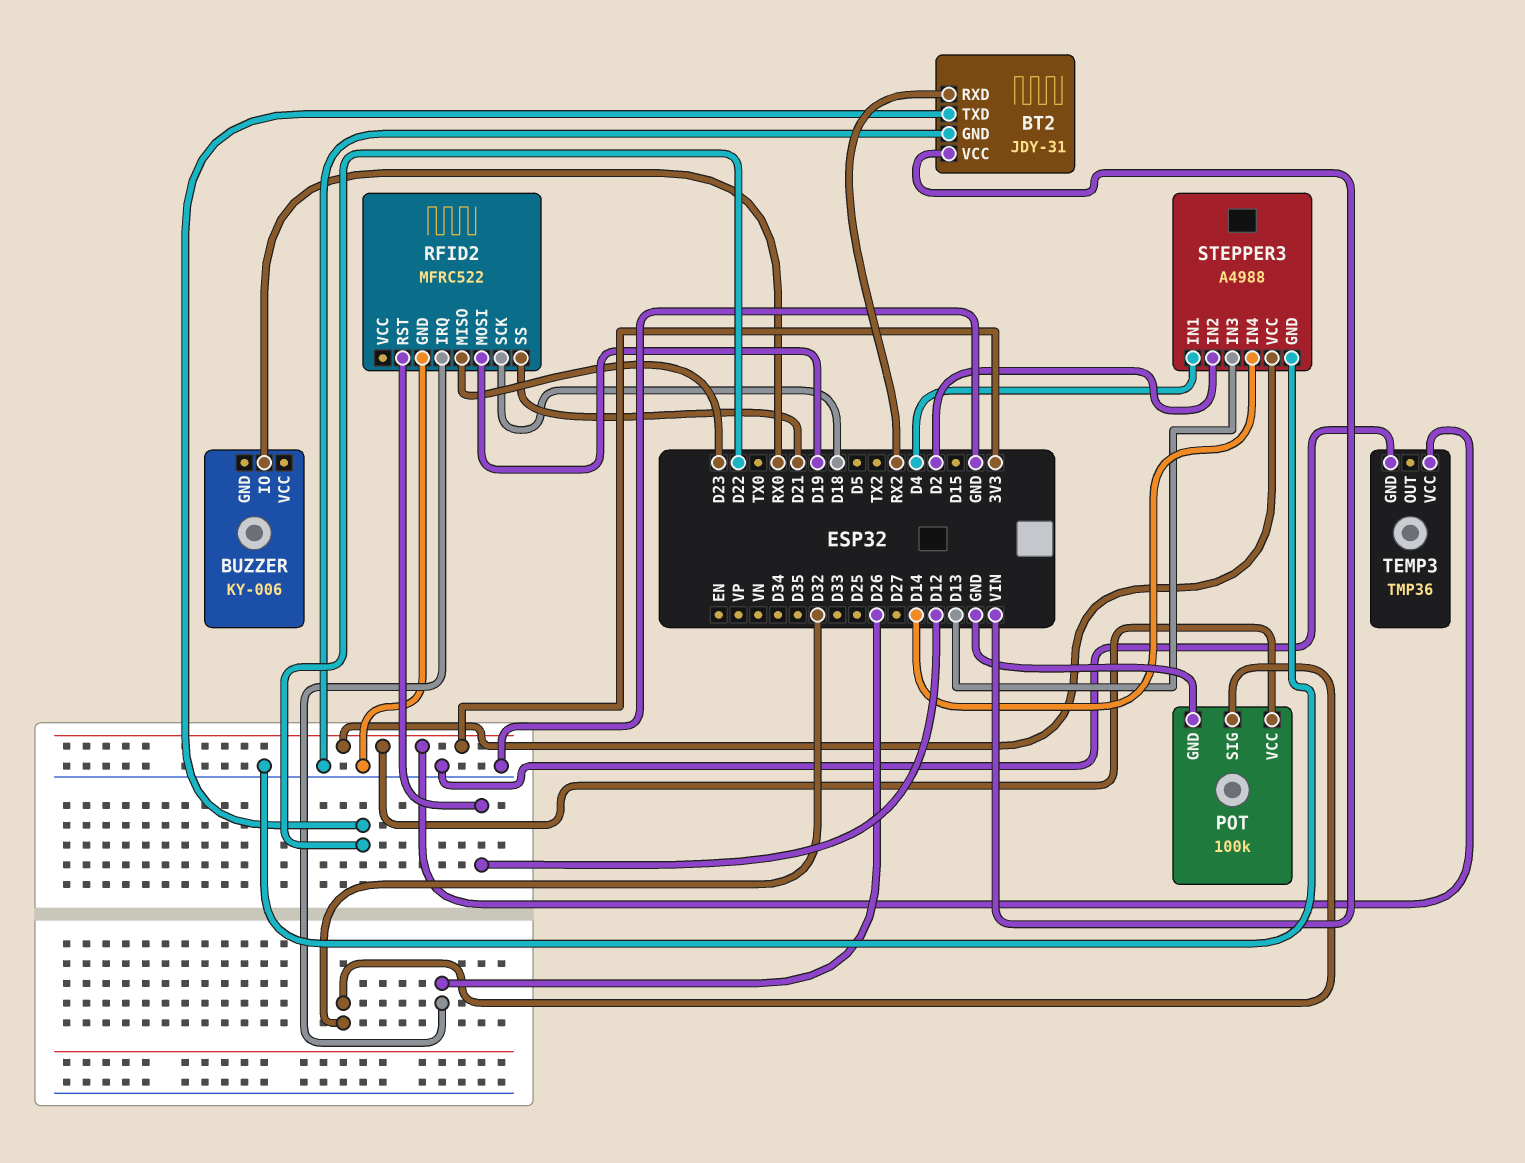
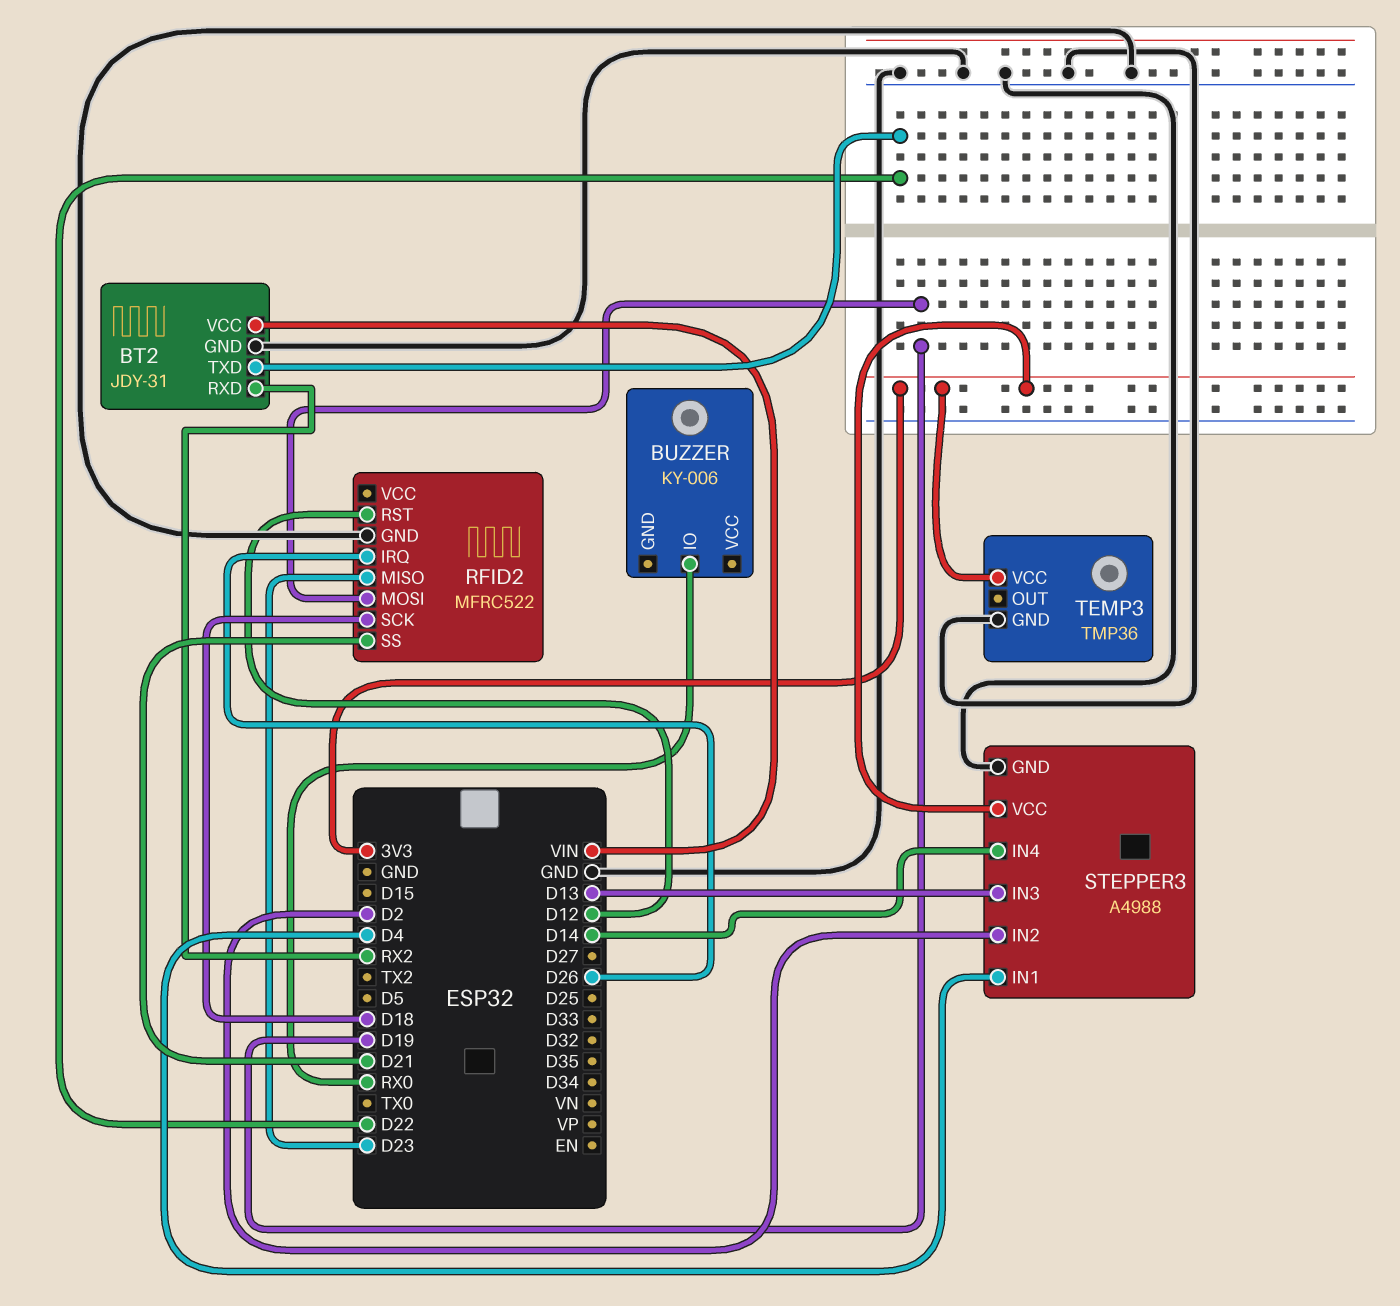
POT: 100k -> none
POT pin GND: GND -> none
POT pin SIG: D32 -> none
POT pin VCC: 3V3 -> none

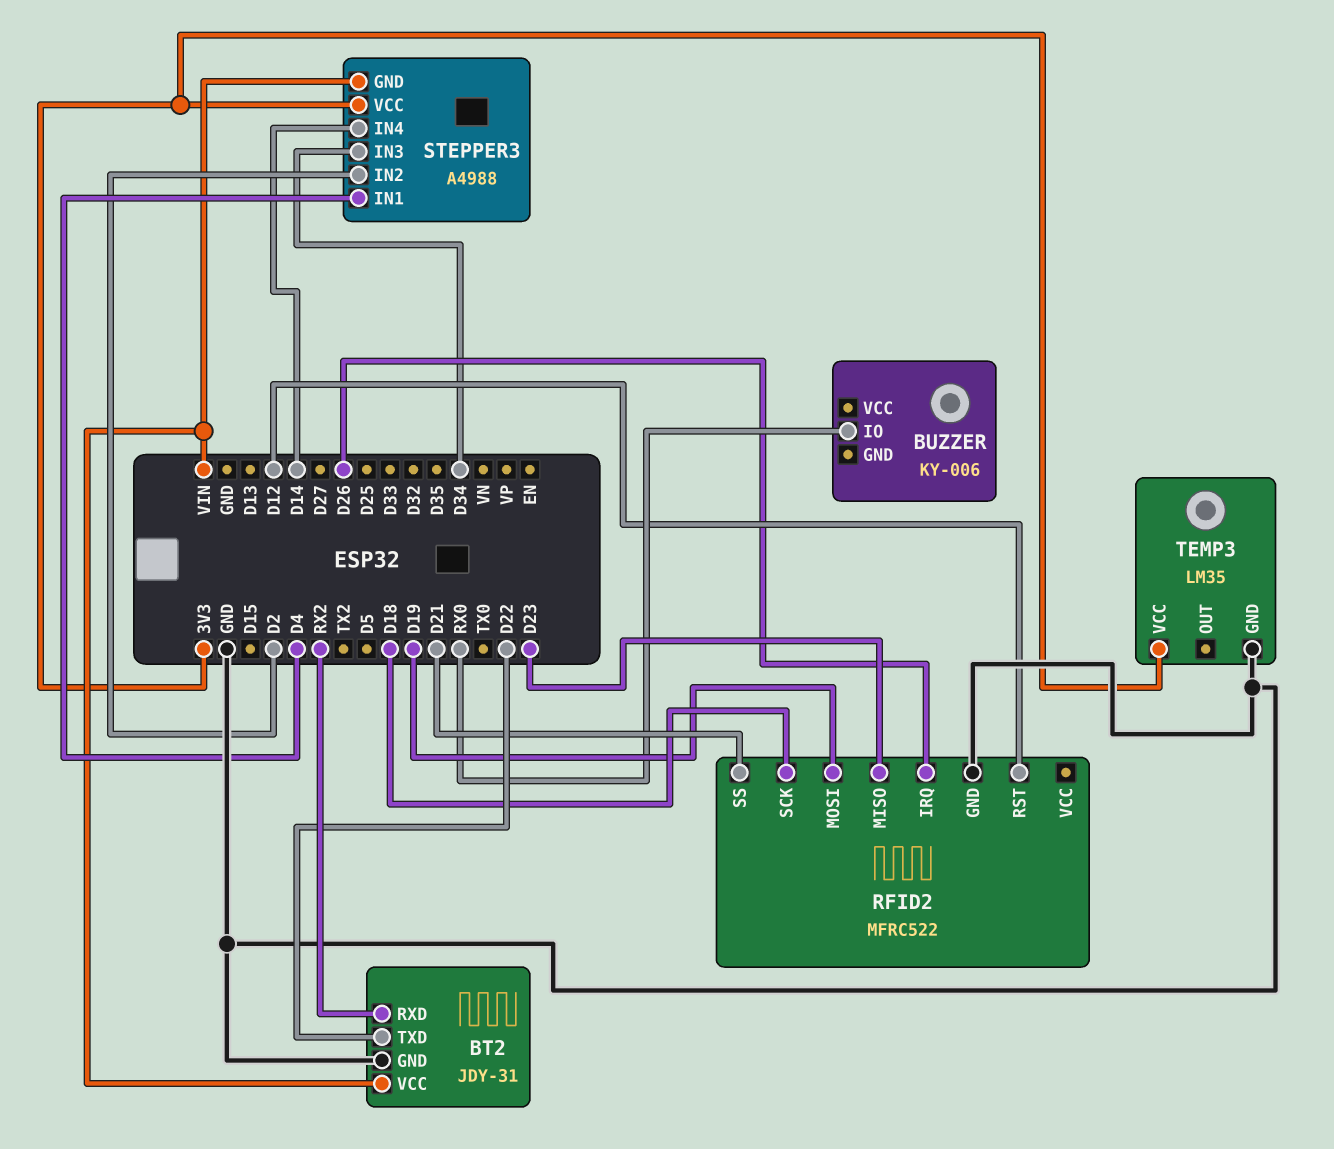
STEPPER3 pin GND: GND -> VIN
STEPPER3 pin IN3: D13 -> D34
TEMP3: TMP36 -> LM35

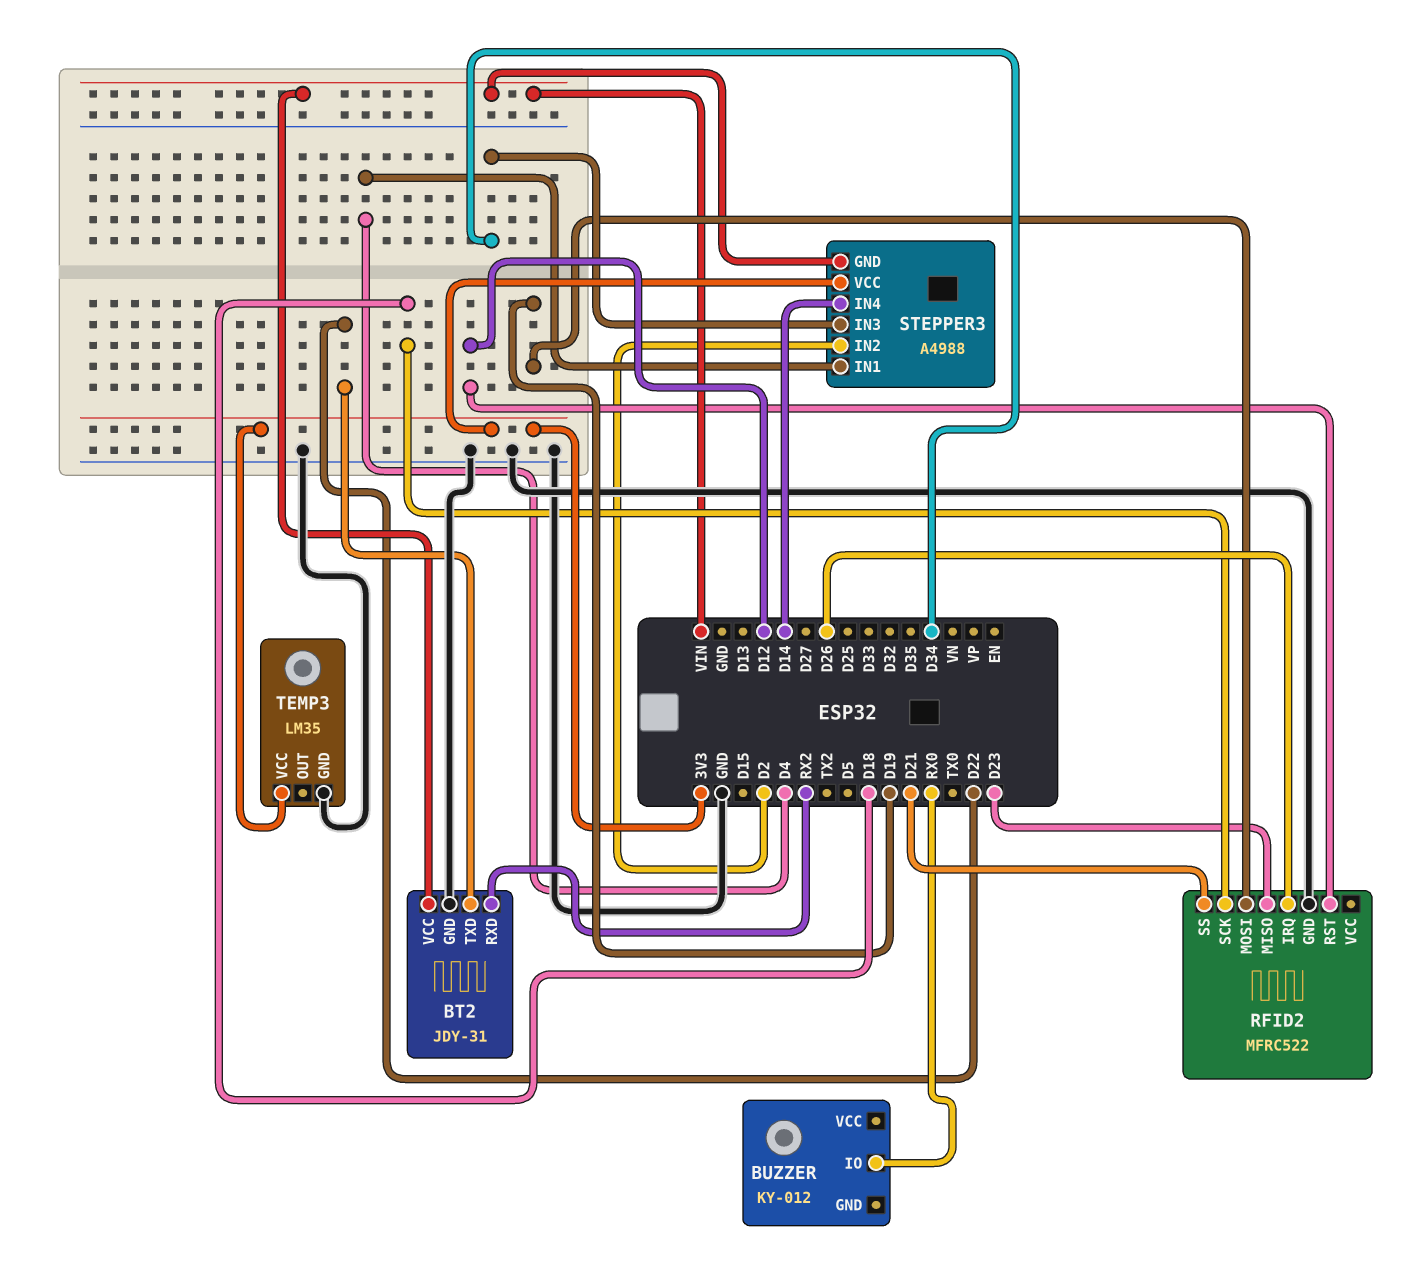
BUZZER: KY-006 -> KY-012

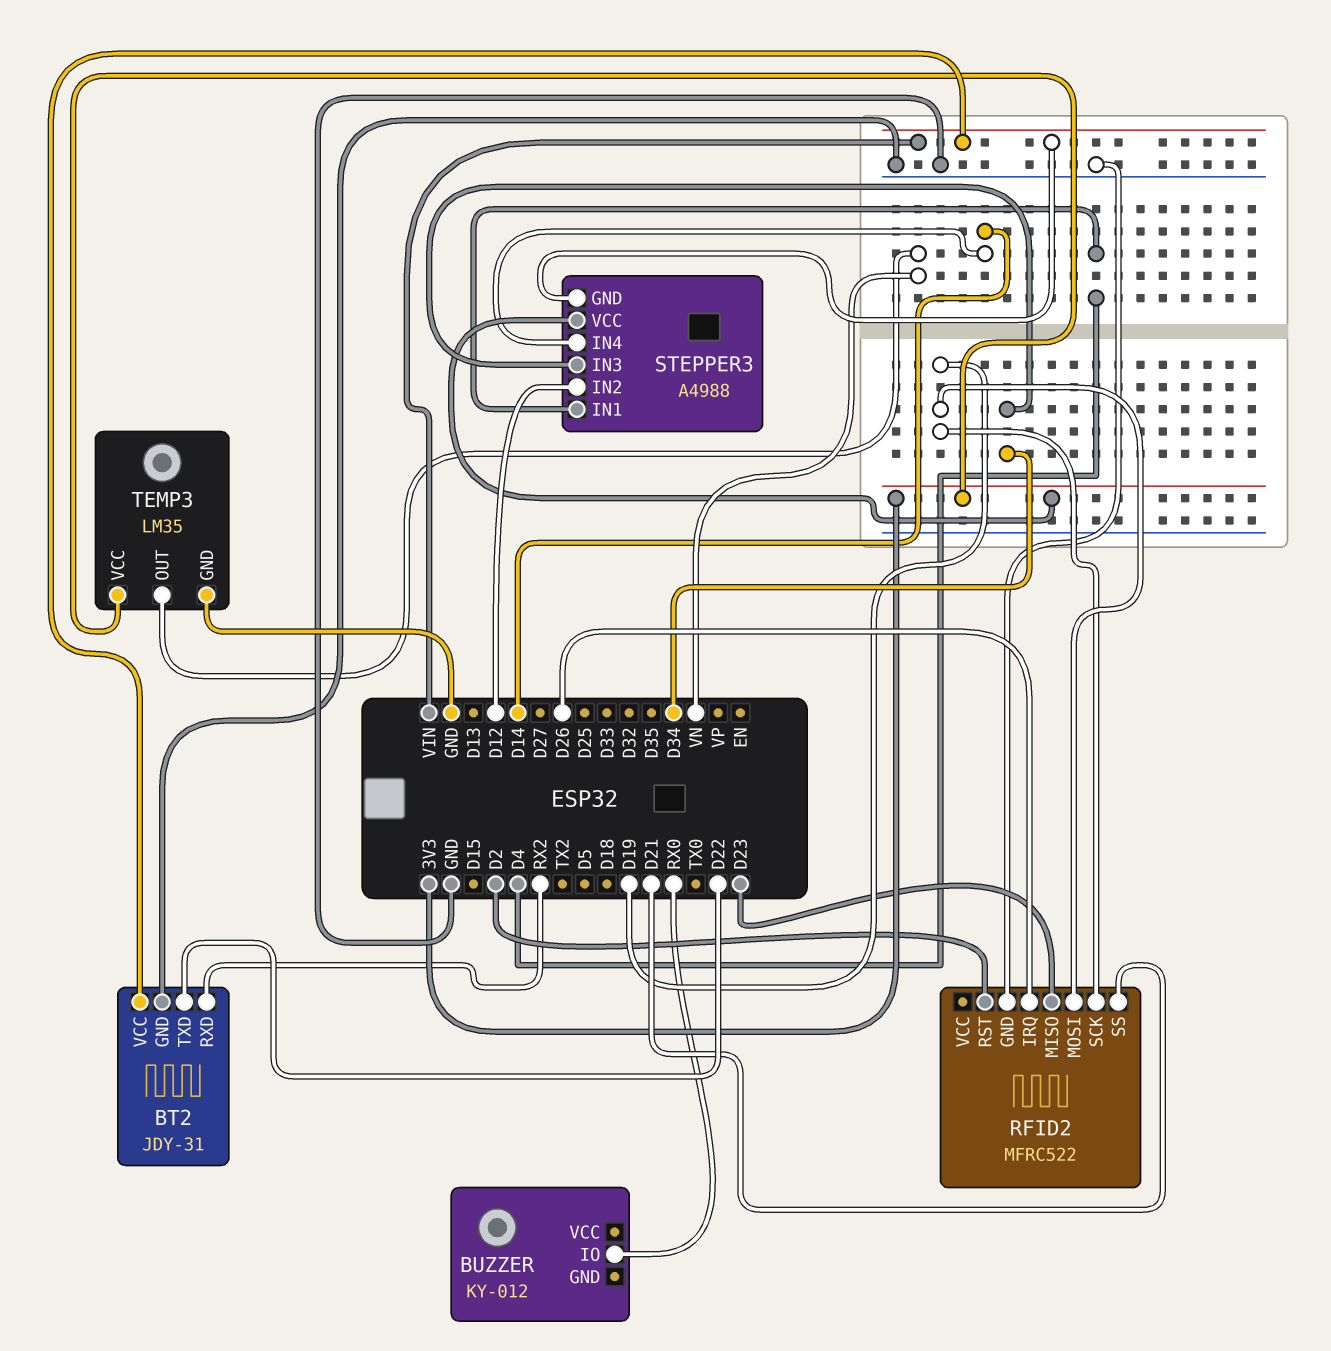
RFID2 pin RST: D12 -> D2
RFID2 pin SCK: D18 -> D19
STEPPER3 pin IN2: D2 -> D12
TEMP3 pin OUT: none -> VN

